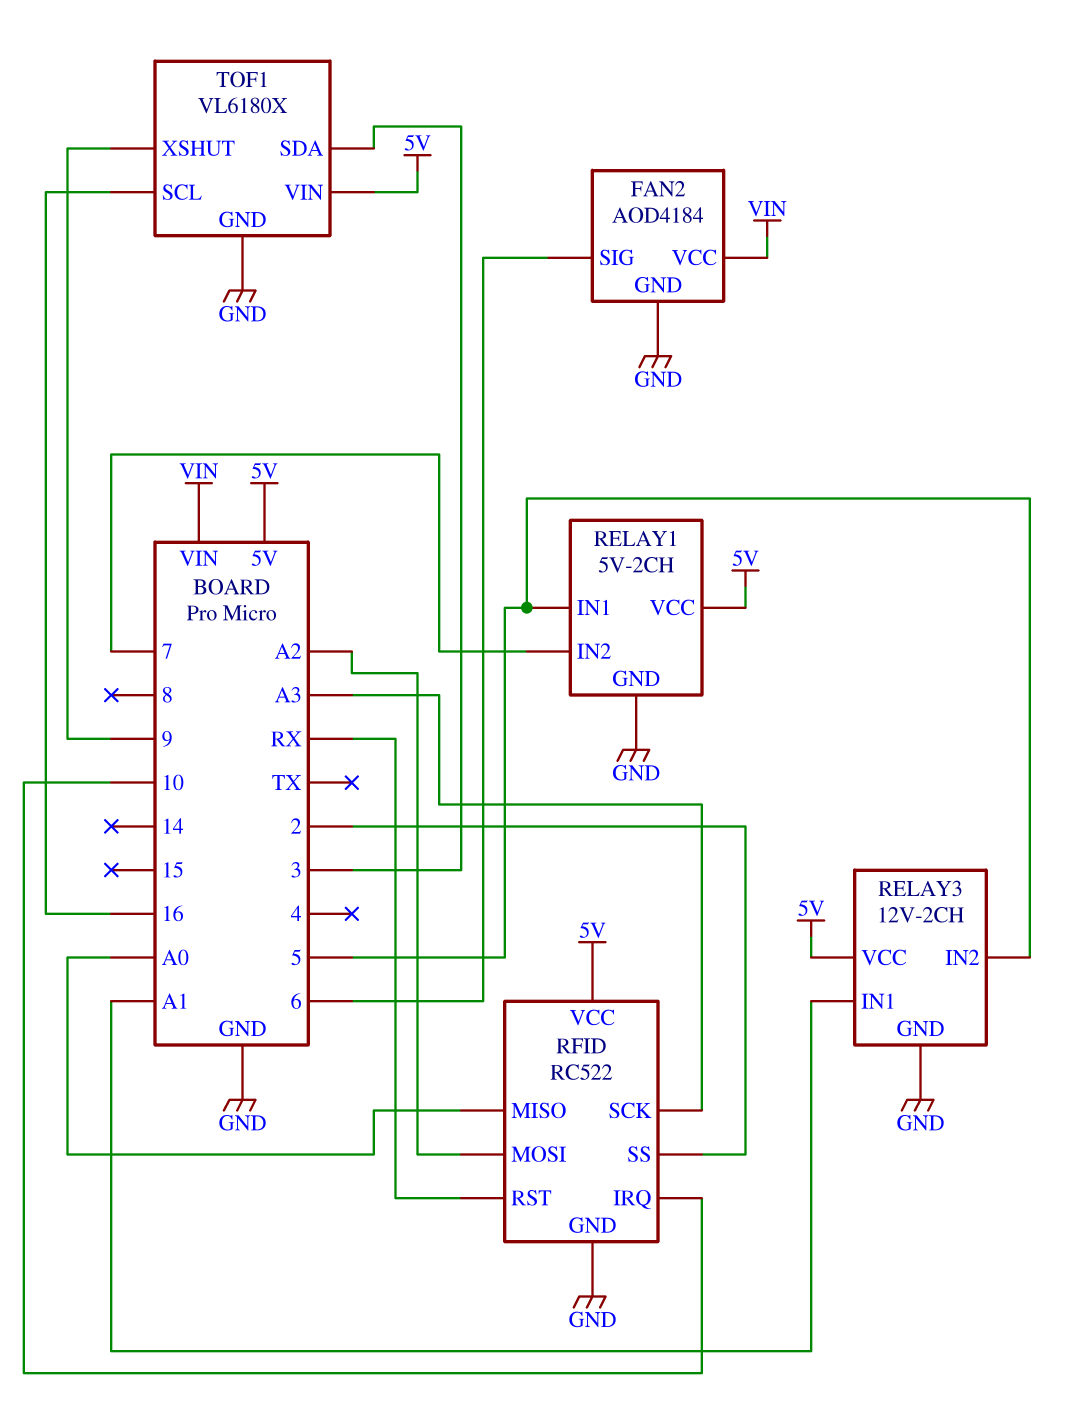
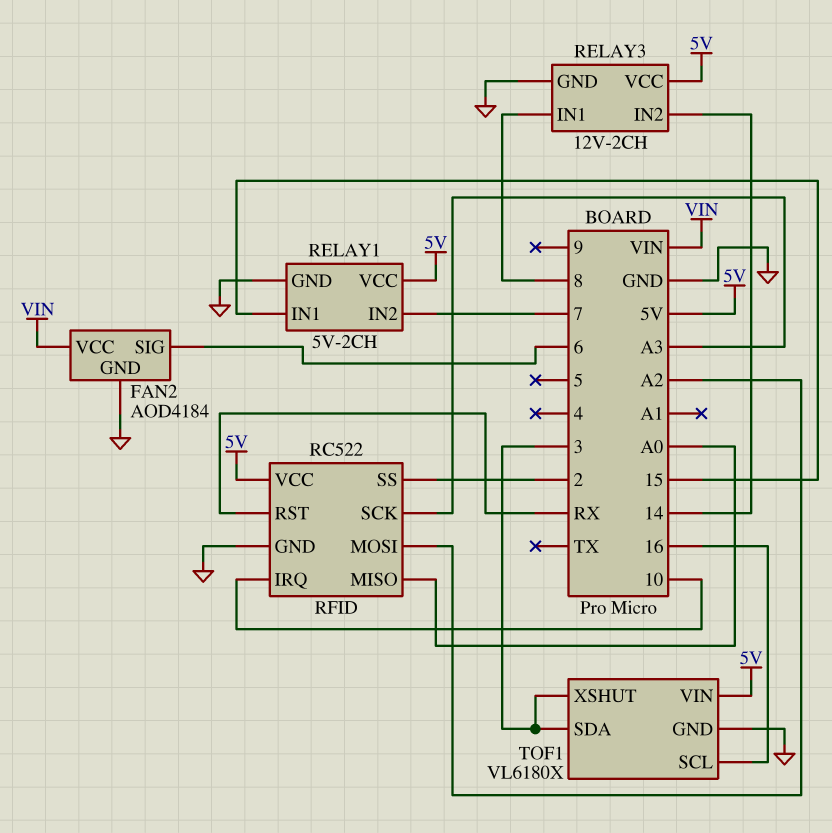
RELAY1 pin IN1: 5 -> 15
RELAY3 pin IN1: A1 -> 8
RELAY3 pin IN2: 5 -> 14
TOF1 pin XSHUT: 9 -> 3

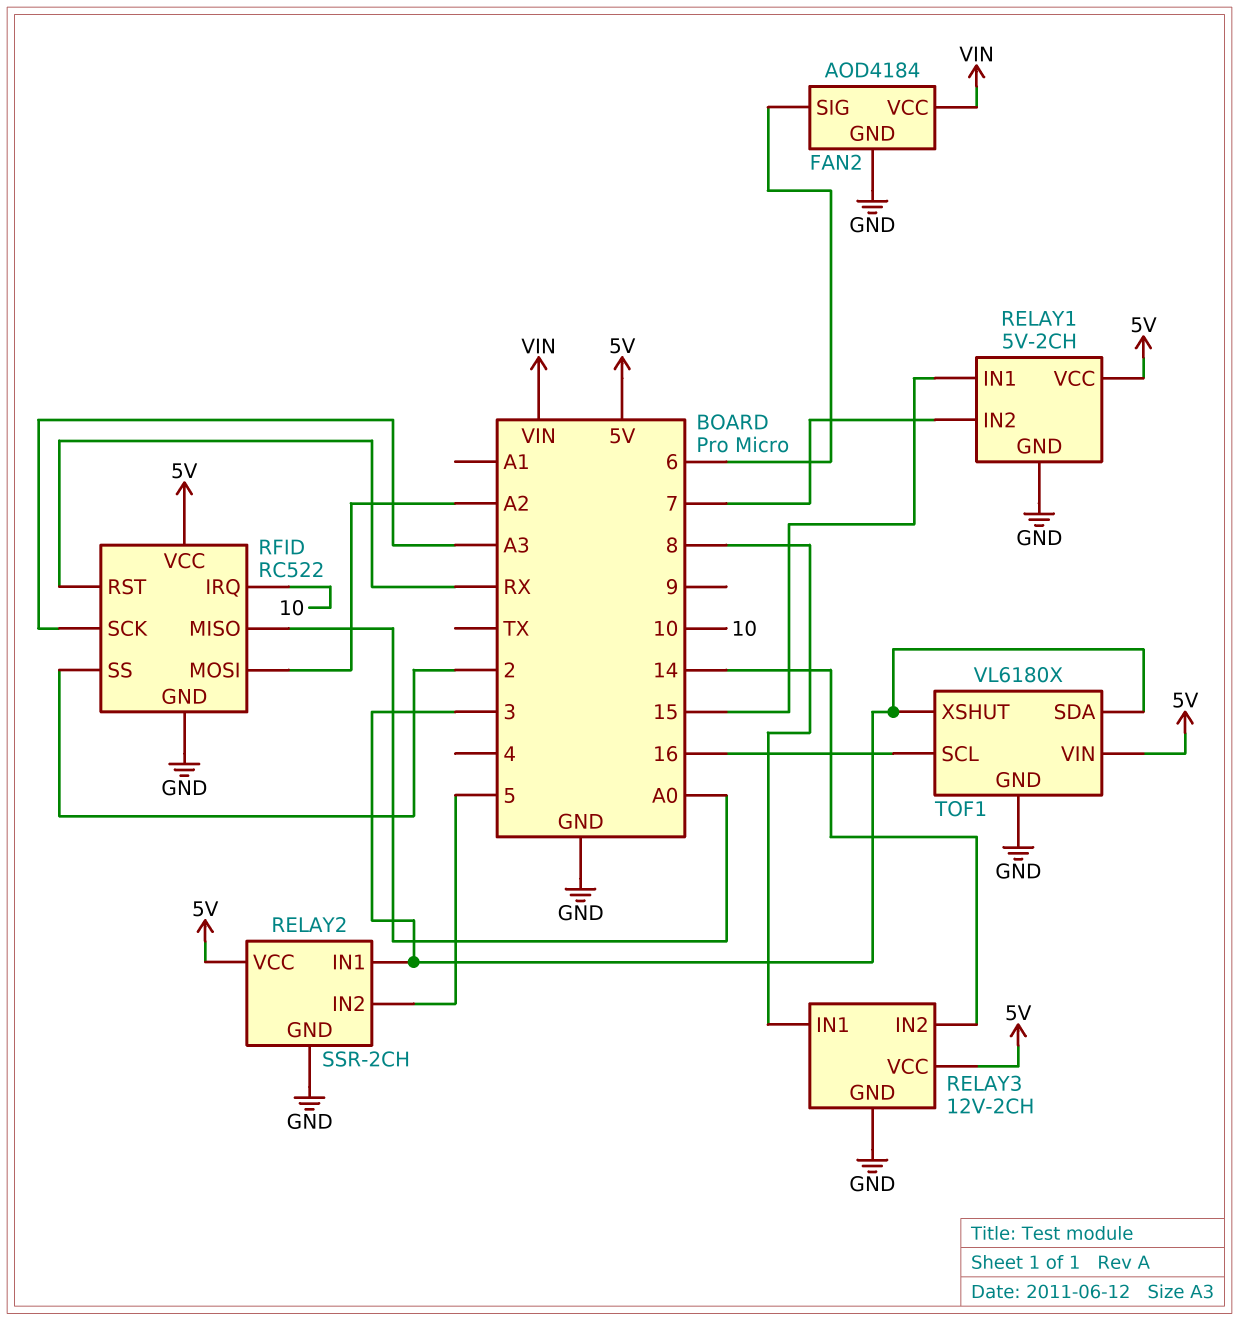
RELAY2: none -> SSR-2CH
RELAY2 pin GND: none -> GND
RELAY2 pin IN1: none -> 3
RELAY2 pin IN2: none -> 5
RELAY2 pin VCC: none -> 5V

